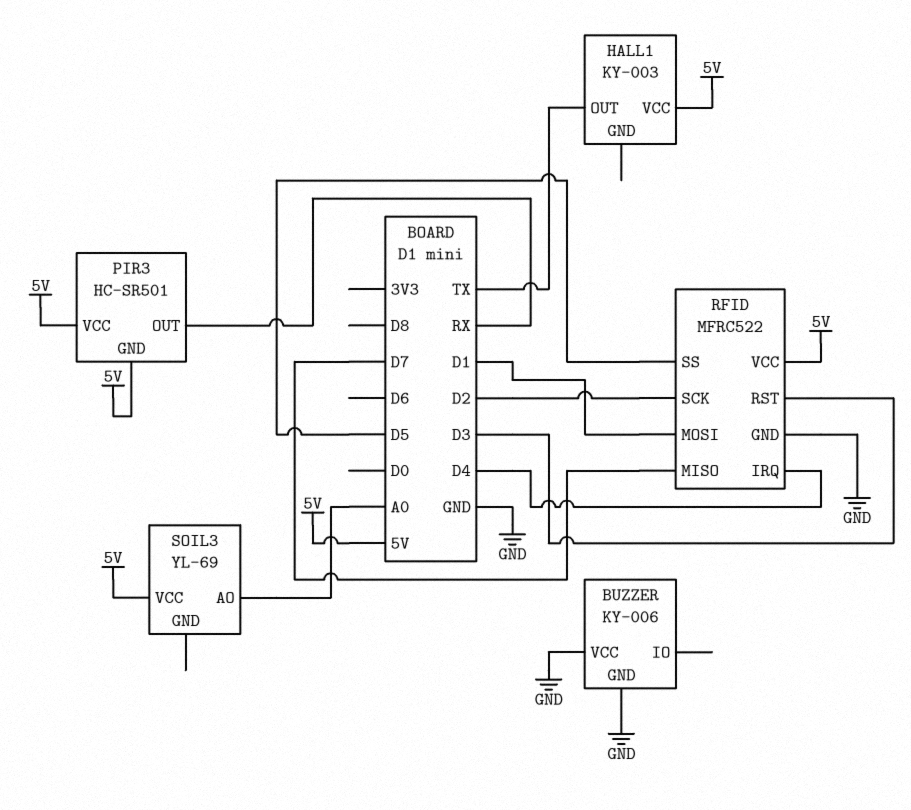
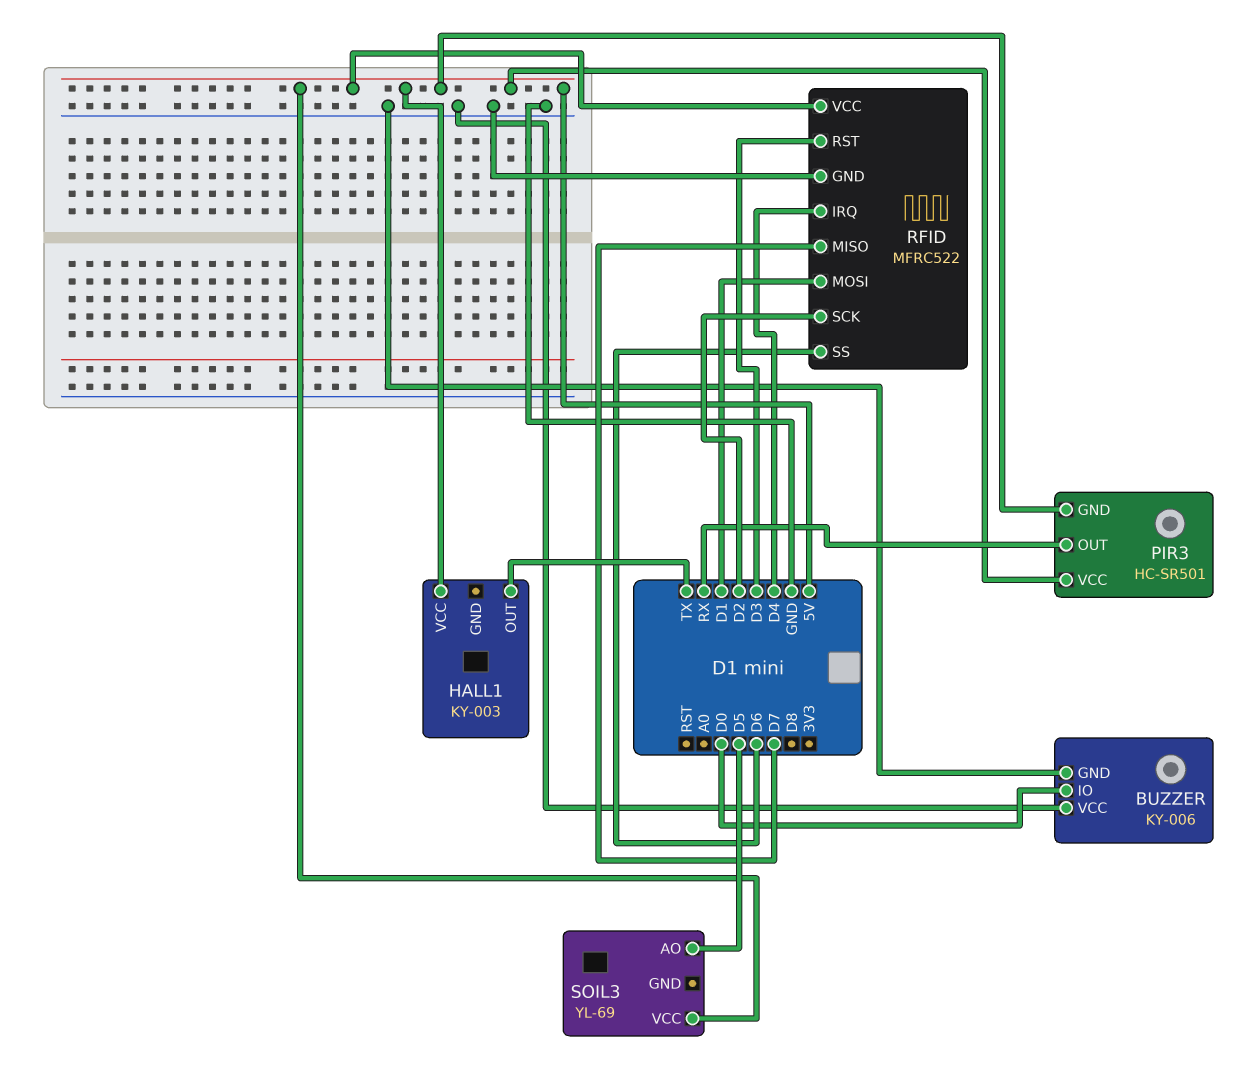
BUZZER pin IO: none -> D0
RFID pin SS: D5 -> D6
SOIL3 pin AO: A0 -> D5

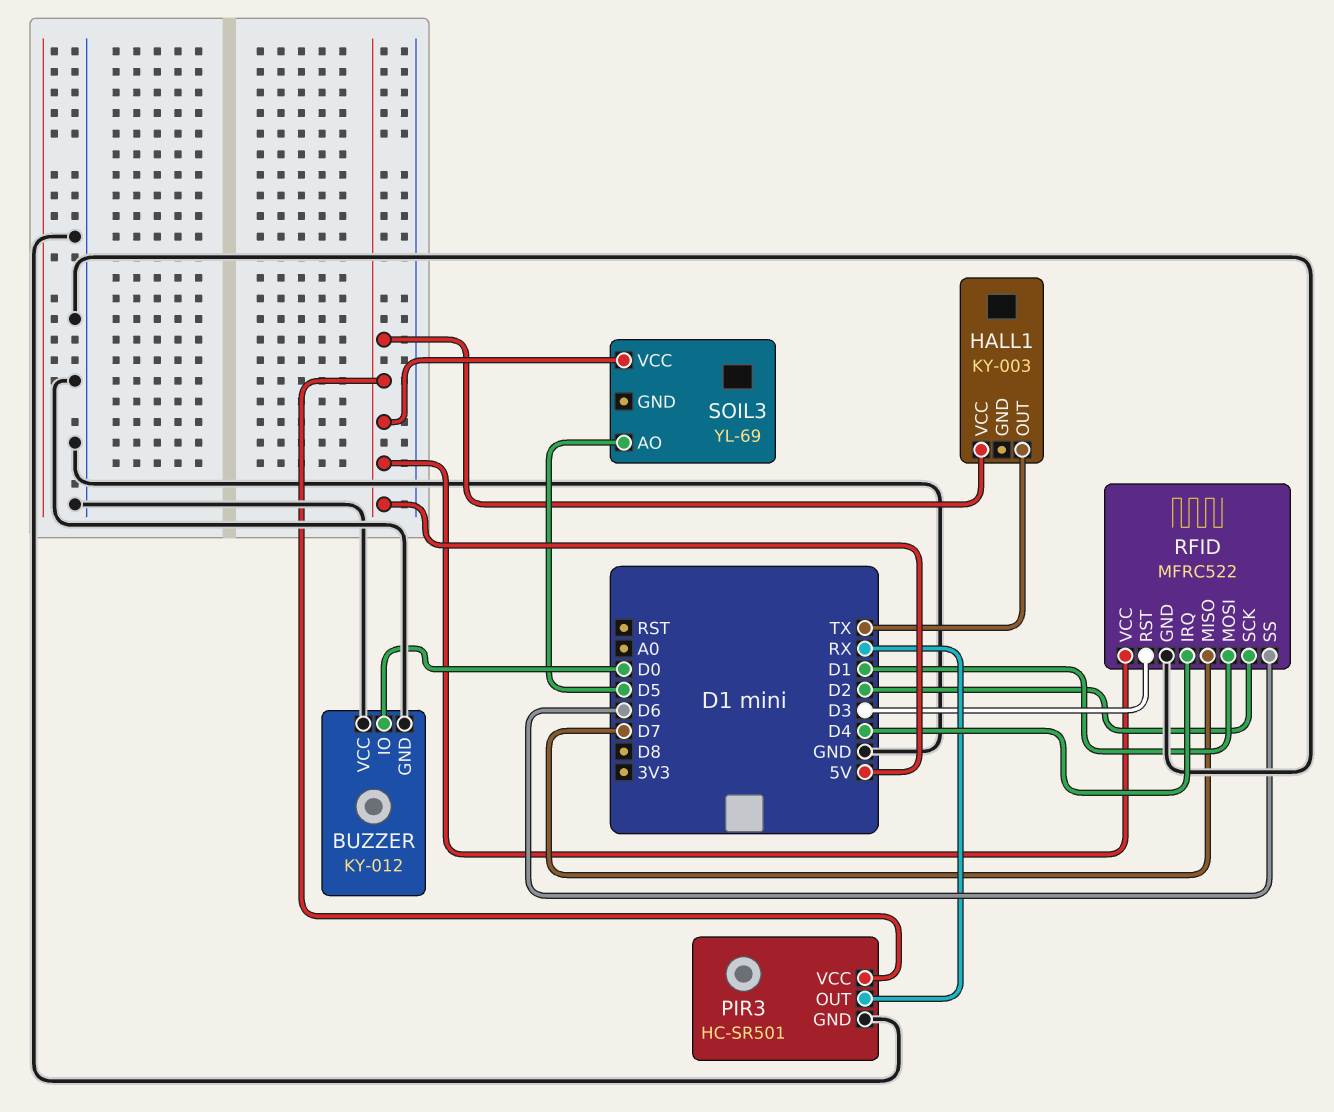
BUZZER: KY-006 -> KY-012
PIR3 pin GND: 5V -> GND

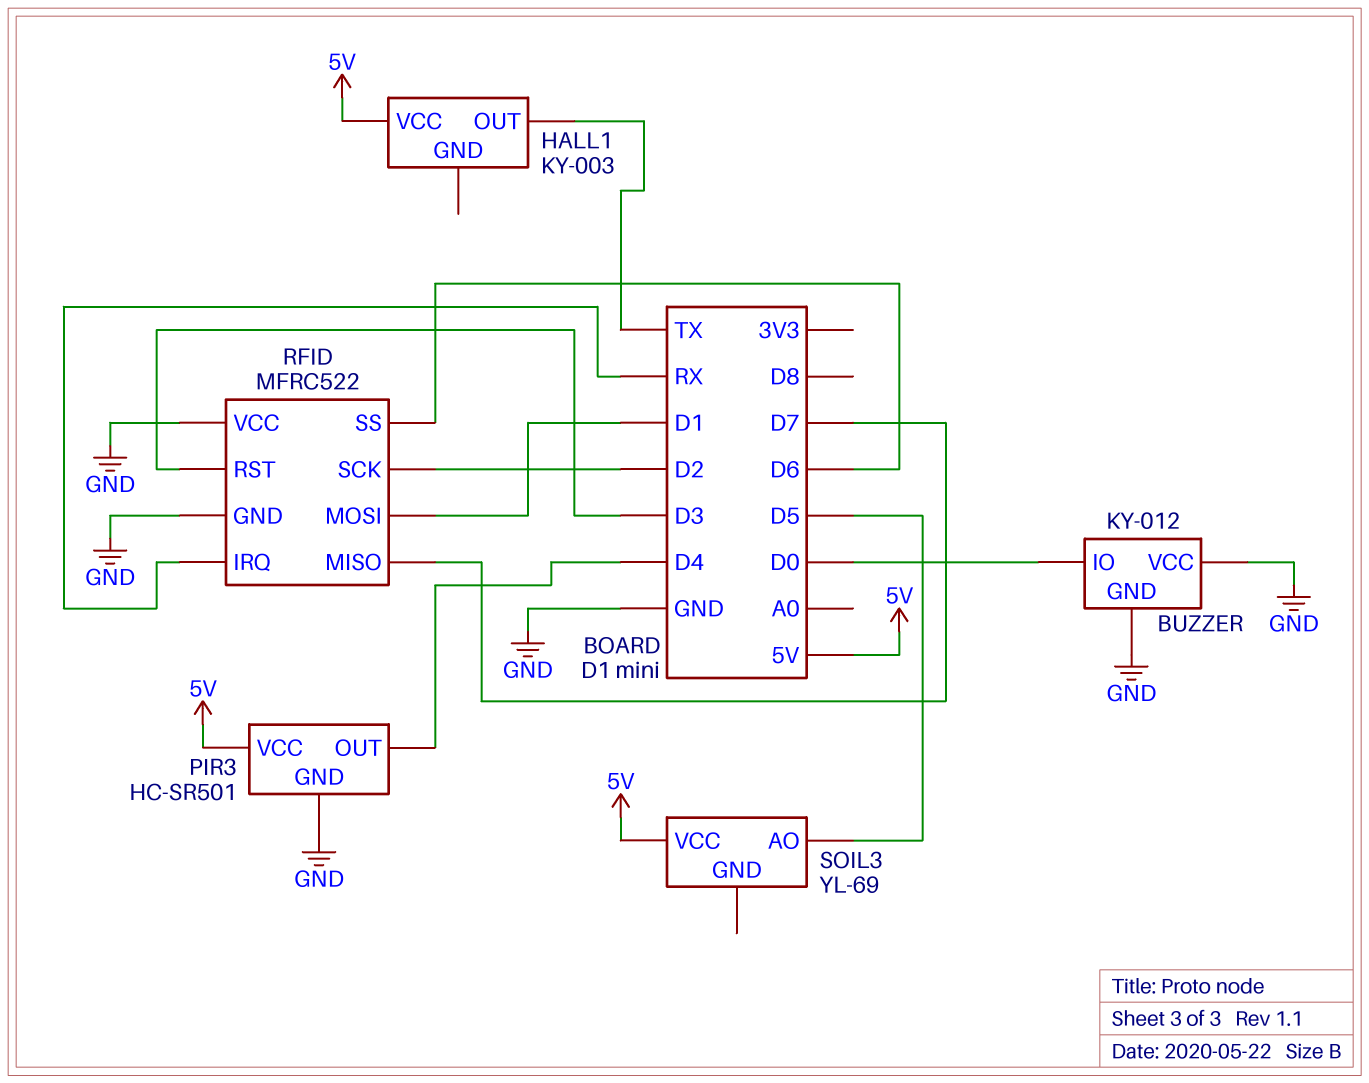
PIR3 pin OUT: RX -> D4
RFID pin IRQ: D4 -> RX
RFID pin VCC: 5V -> GND

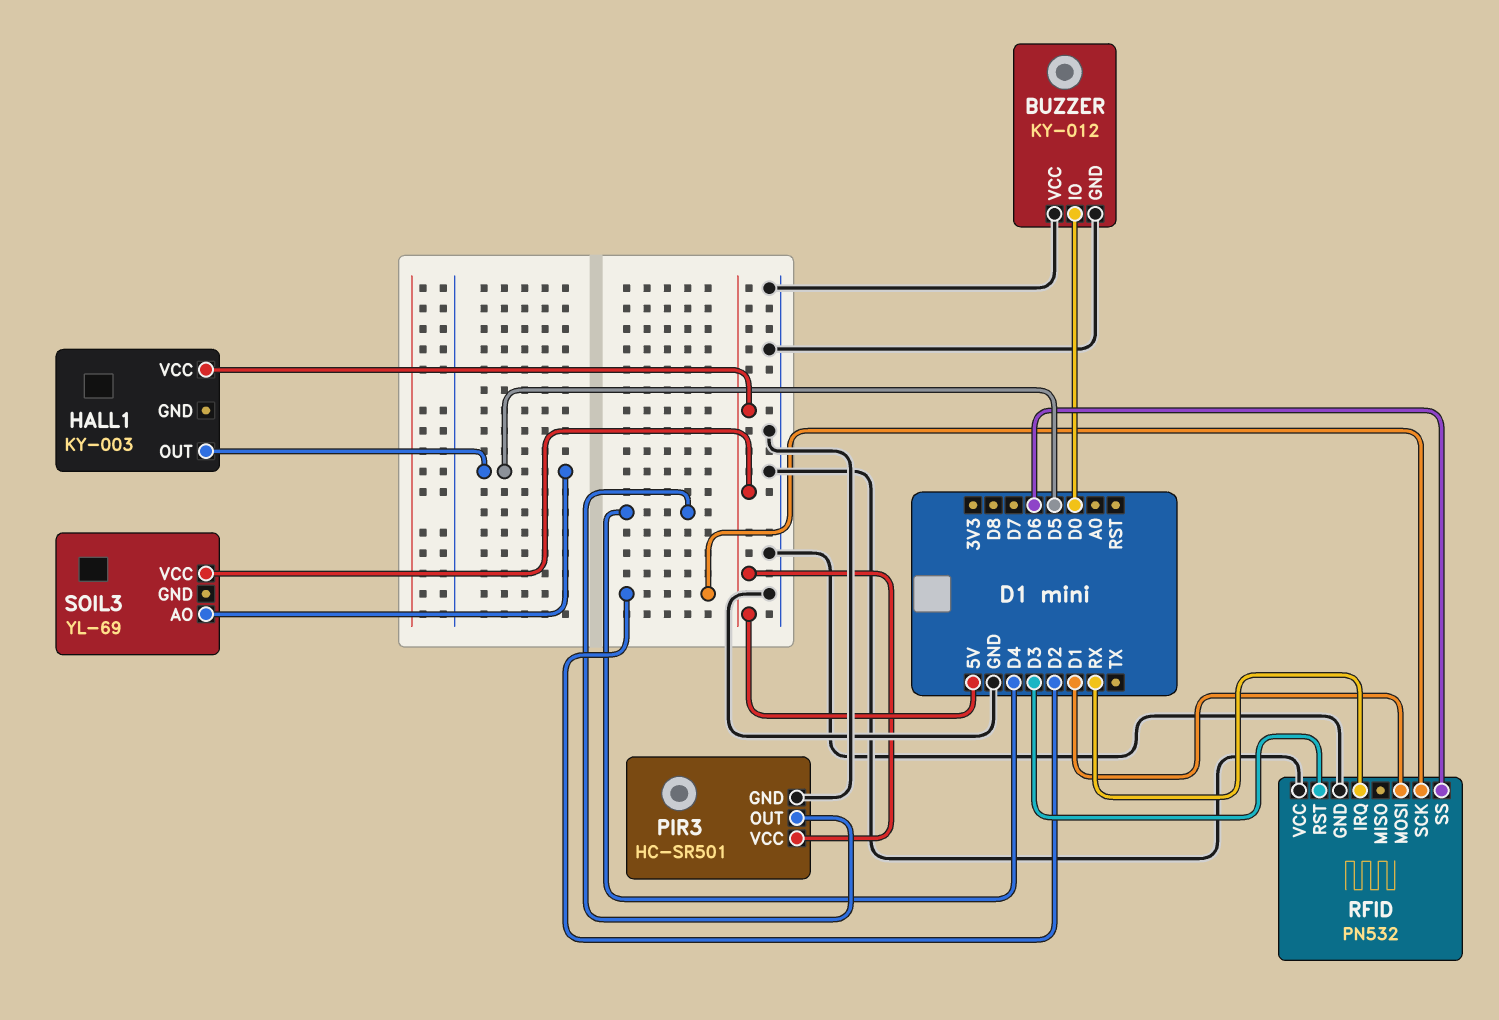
HALL1 pin OUT: TX -> D5
RFID: MFRC522 -> PN532
RFID pin MISO: D7 -> none

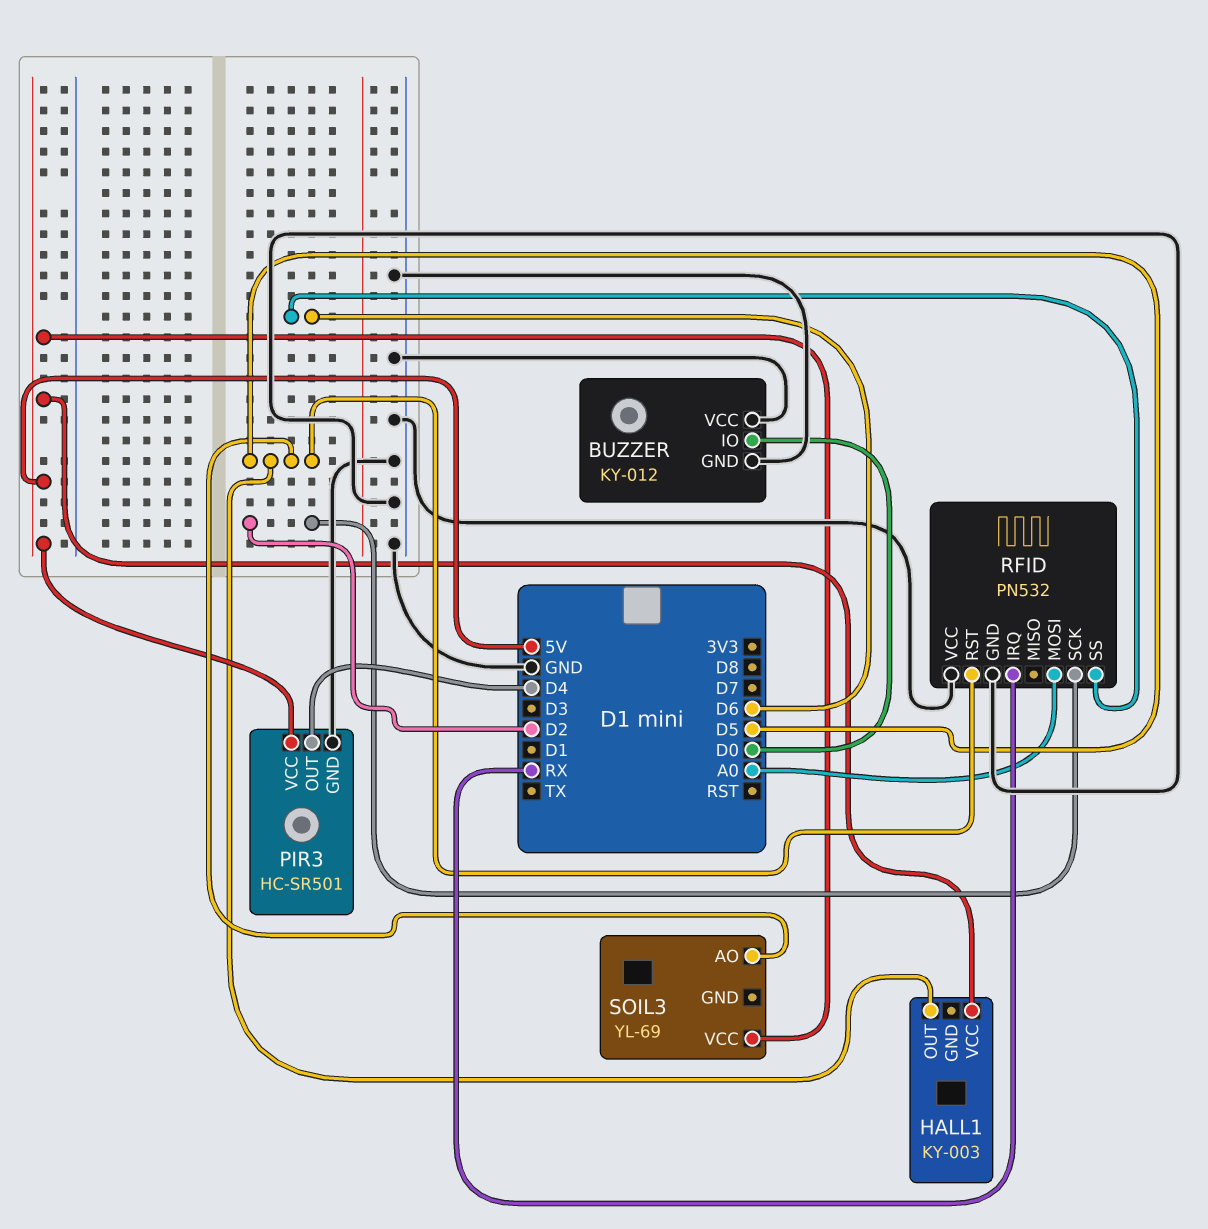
RFID pin MOSI: D1 -> A0
RFID pin RST: D3 -> D5

